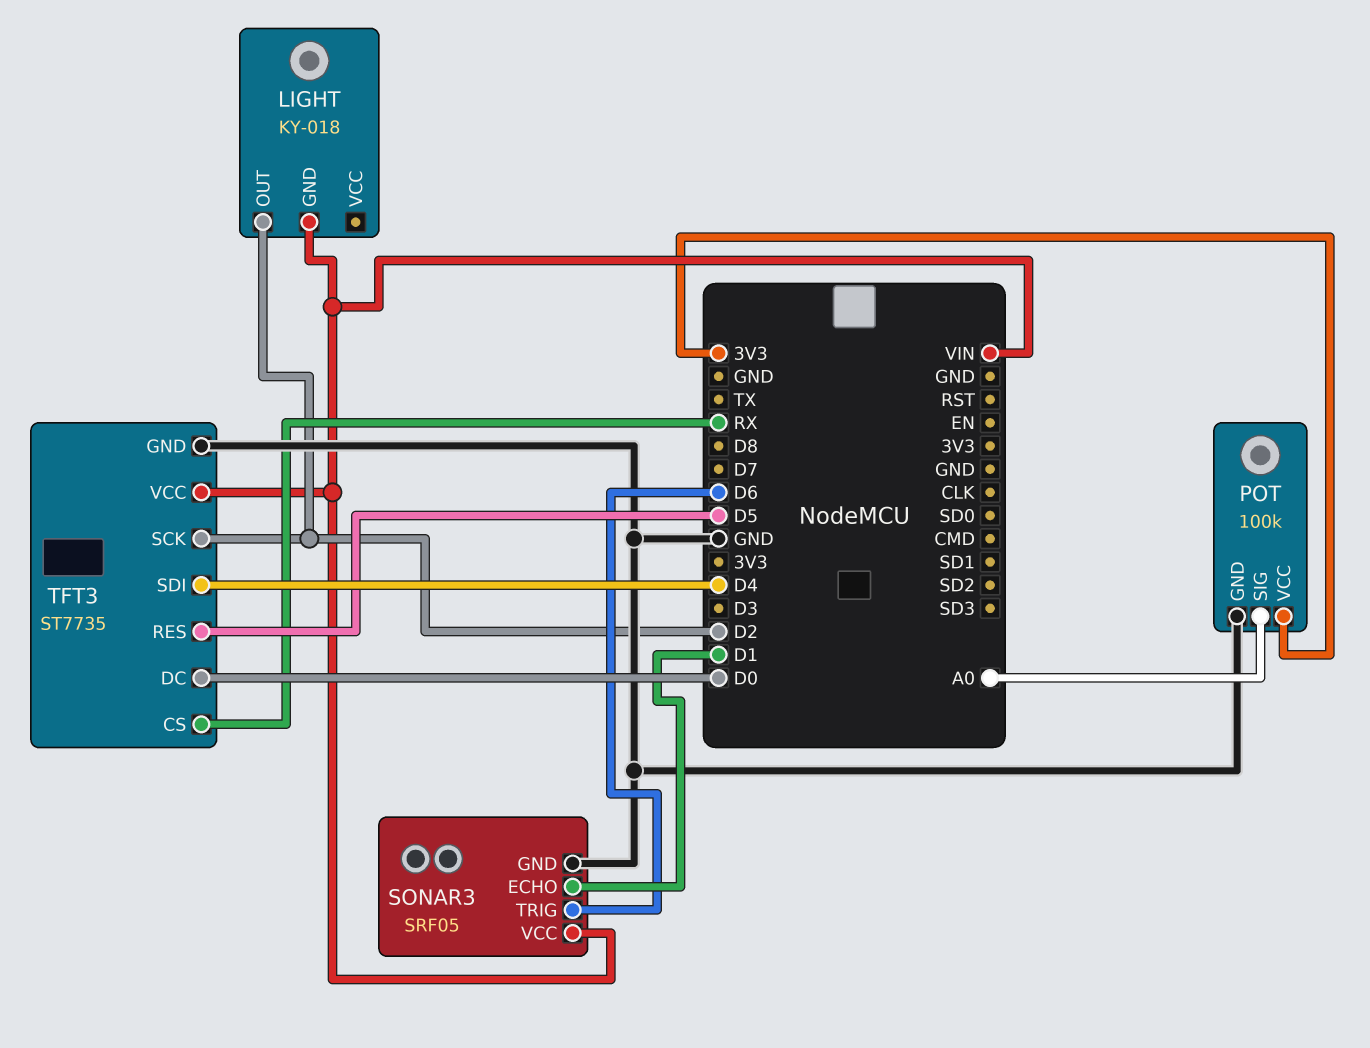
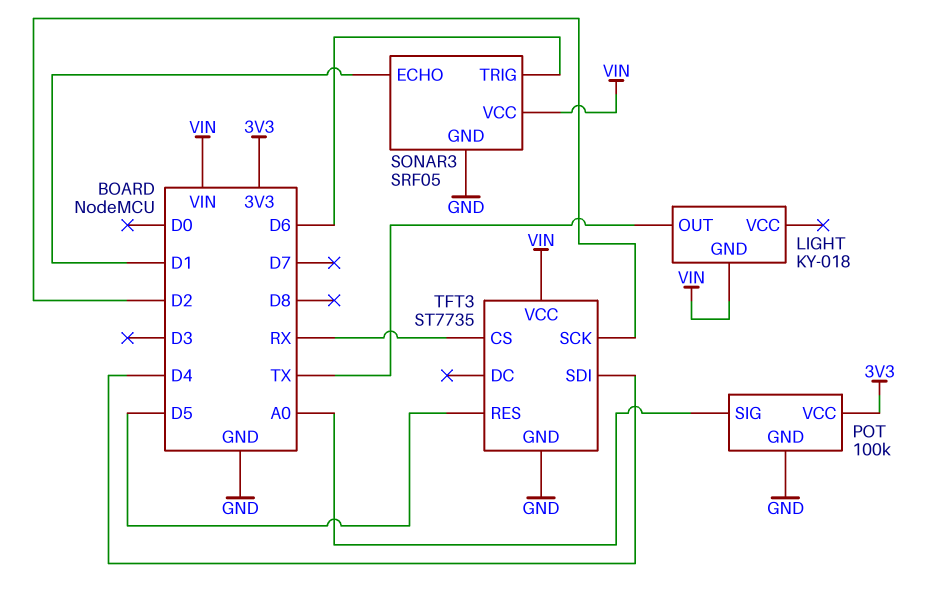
LIGHT pin OUT: D2 -> TX
TFT3 pin DC: D0 -> none

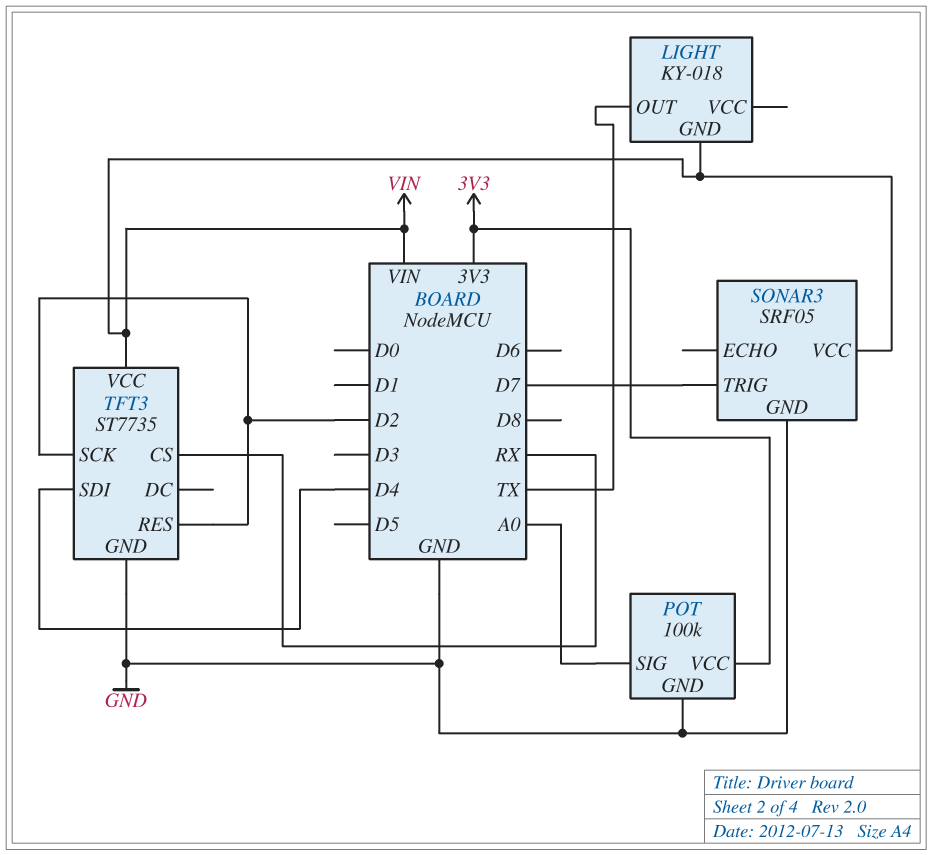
SONAR3 pin ECHO: D1 -> none
SONAR3 pin TRIG: D6 -> D7
TFT3 pin RES: D5 -> D2

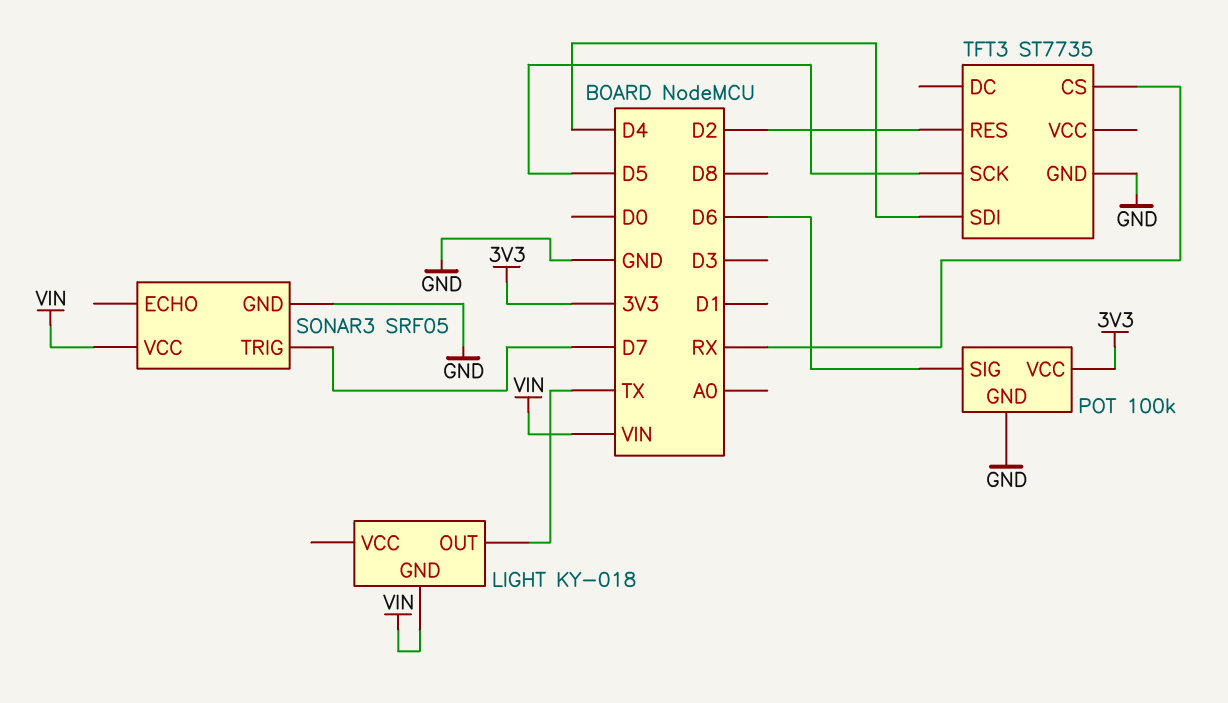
POT pin SIG: A0 -> D6
TFT3 pin SCK: D2 -> D5
TFT3 pin VCC: VIN -> none

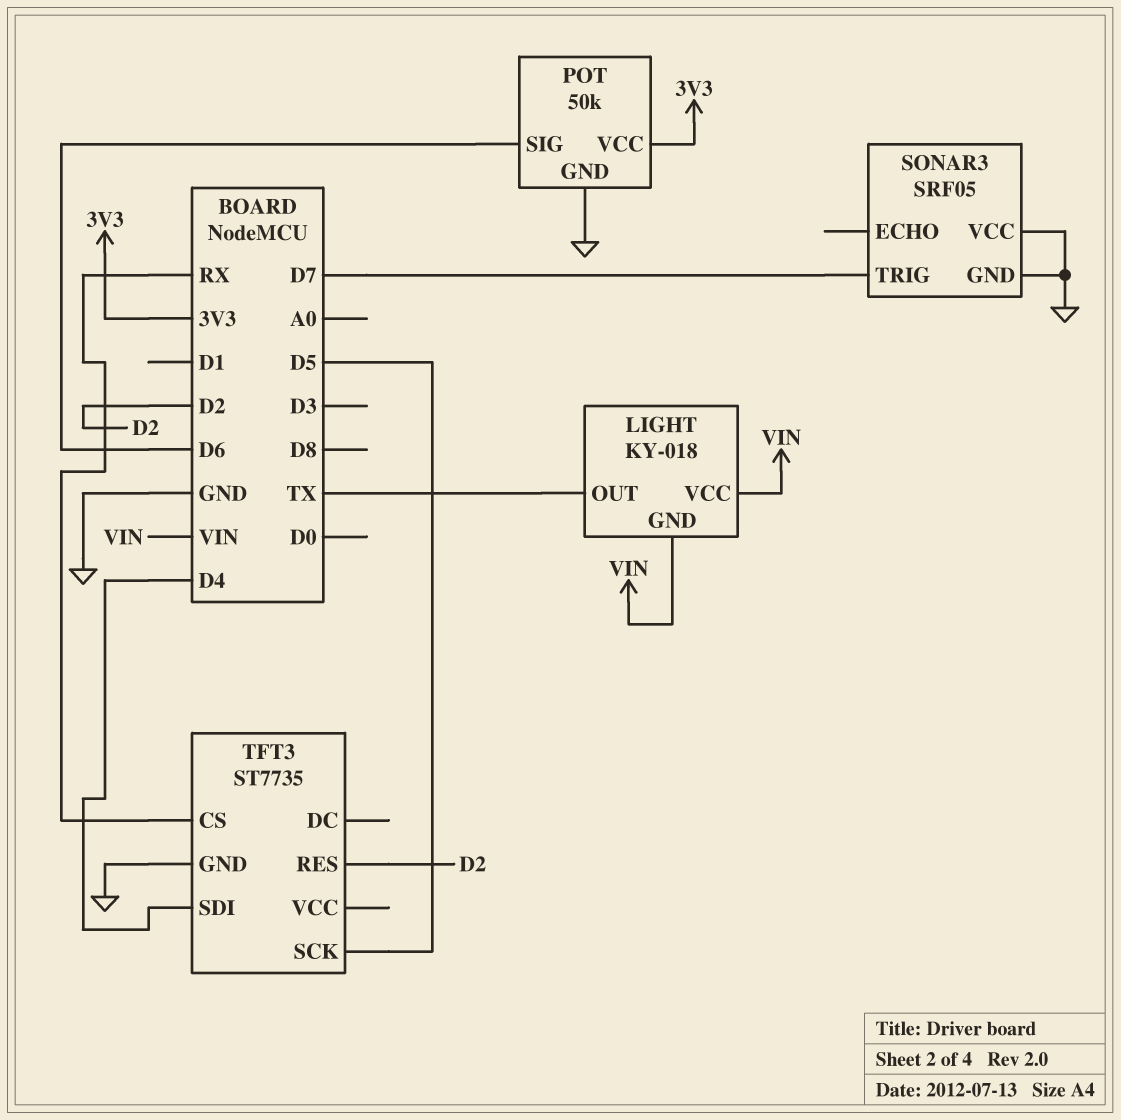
LIGHT pin VCC: none -> VIN
POT: 100k -> 50k
SONAR3 pin VCC: VIN -> GND

